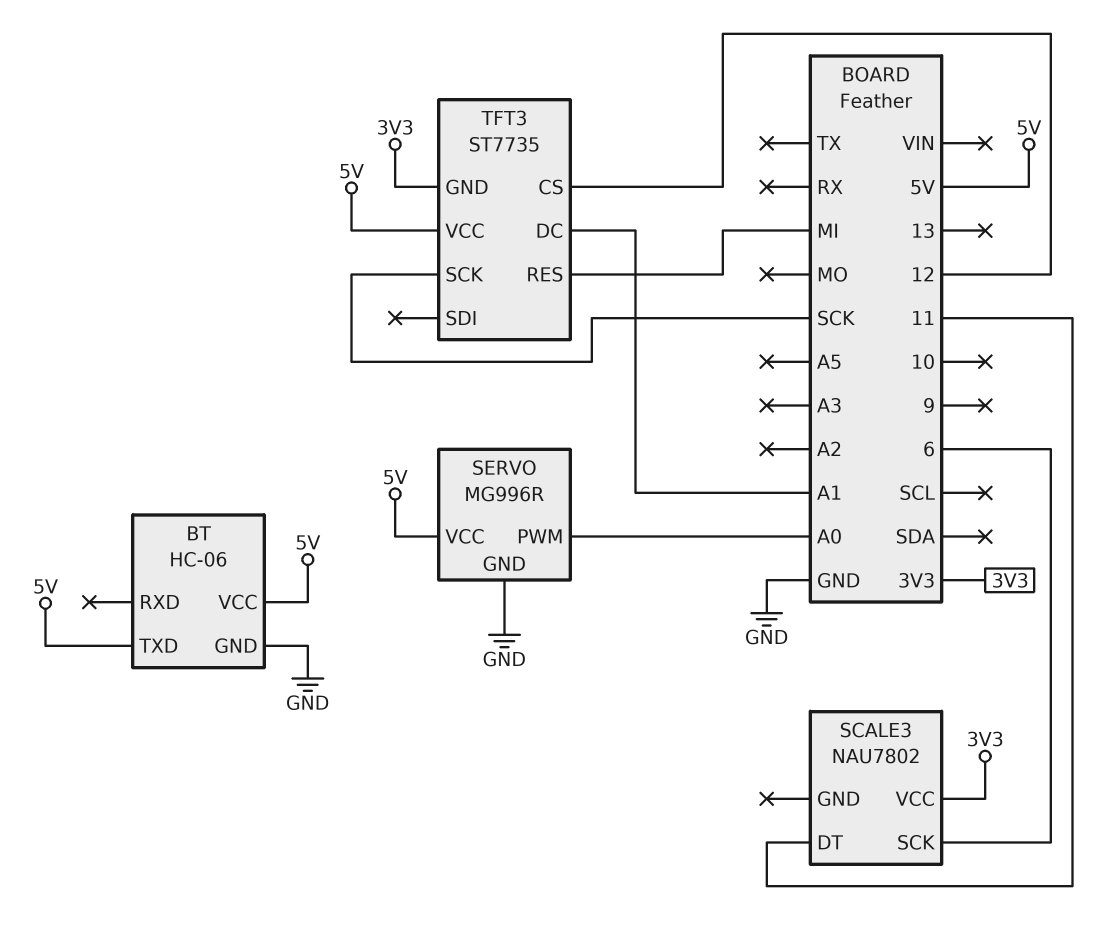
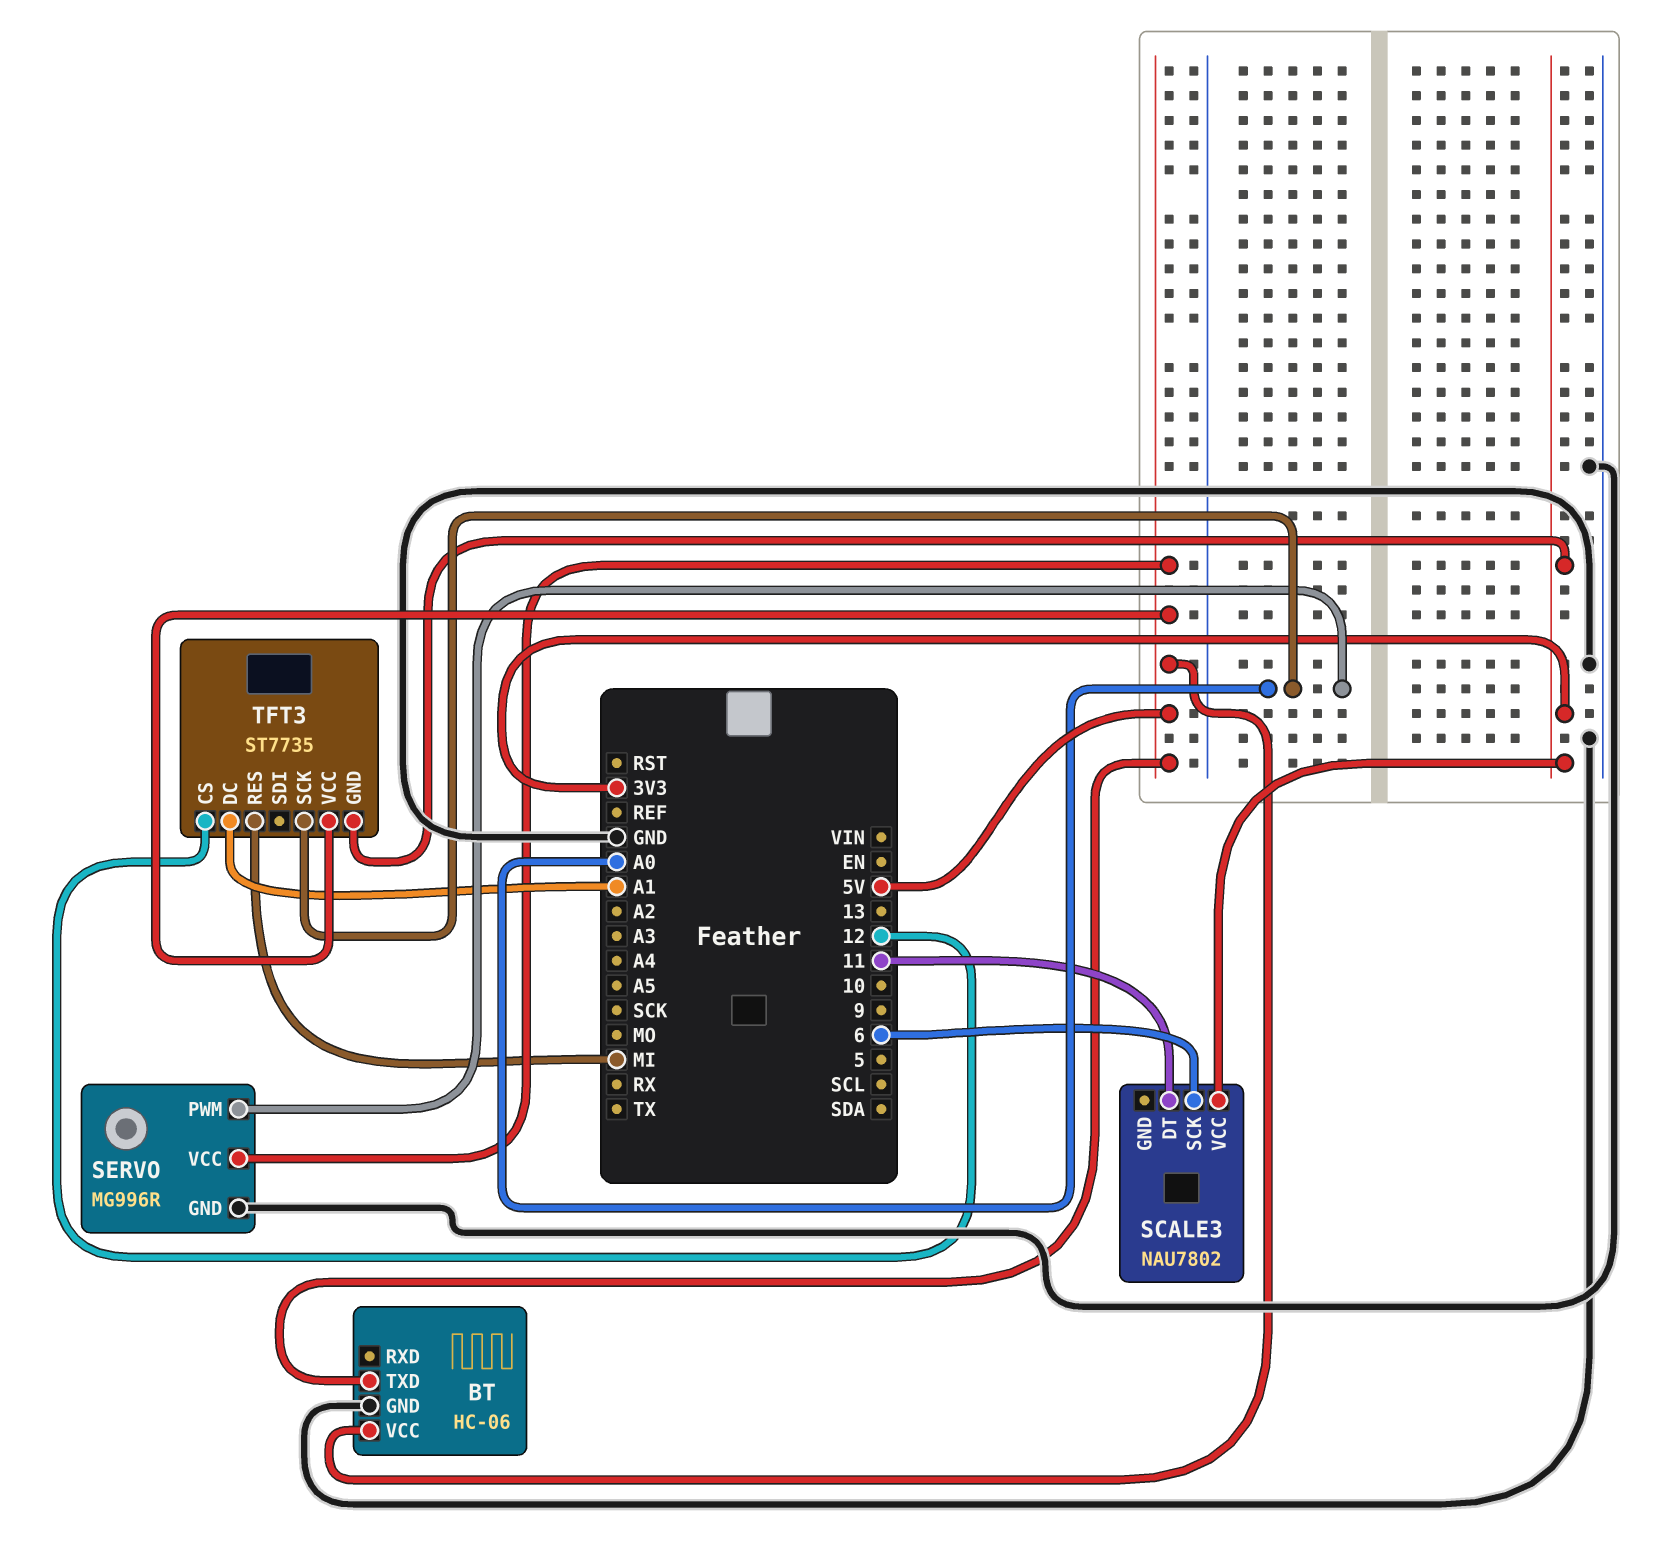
TFT3 pin SCK: SCK -> A0

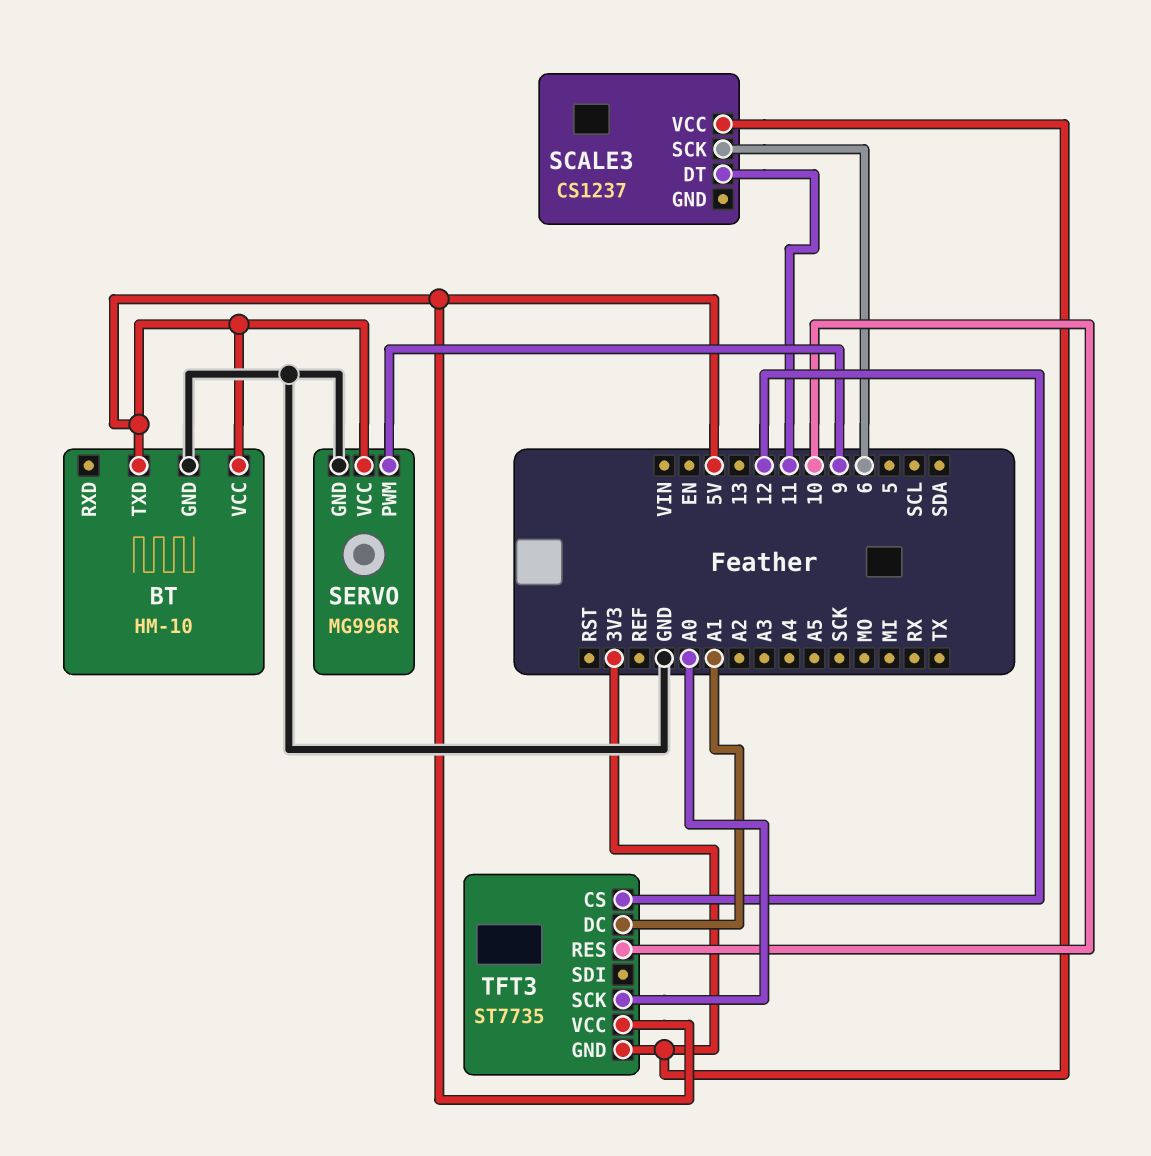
BT: HC-06 -> HM-10
SCALE3: NAU7802 -> CS1237
SERVO pin PWM: A0 -> 9
TFT3 pin RES: MI -> 10

